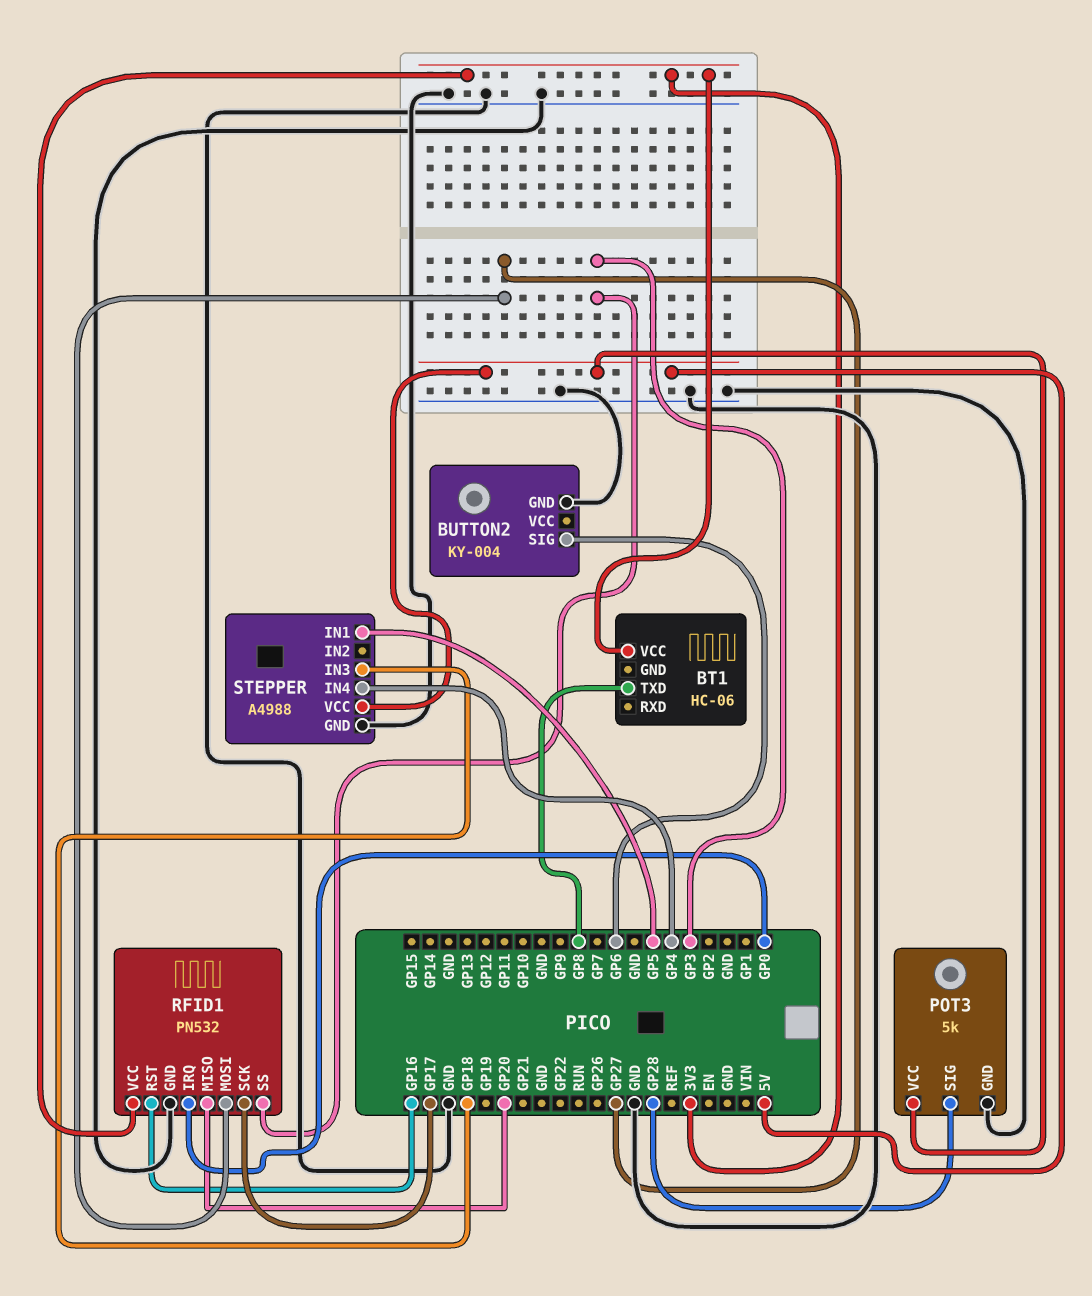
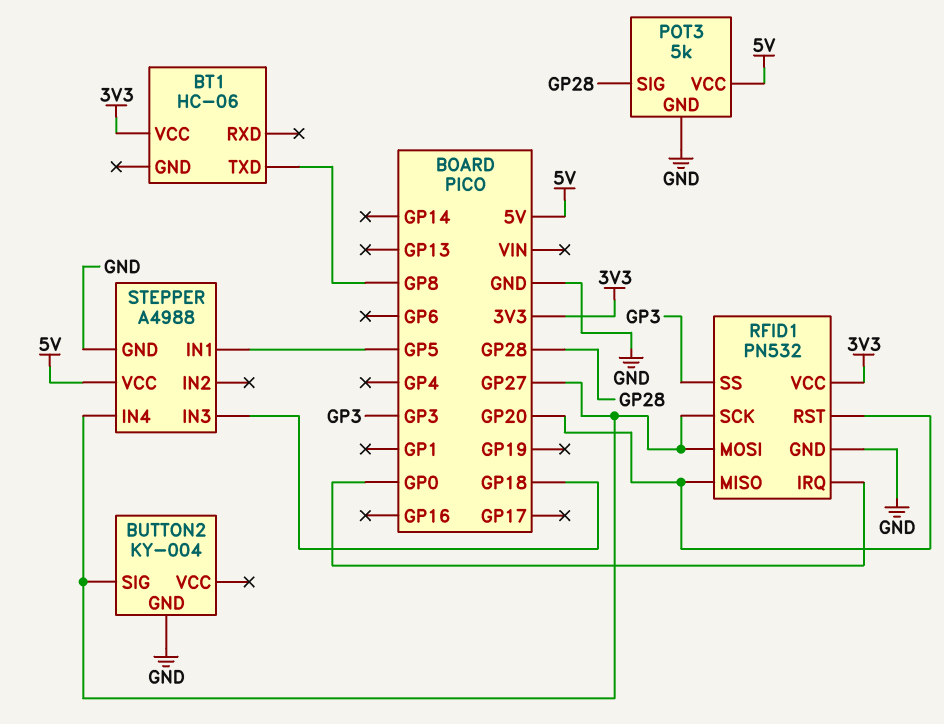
BUTTON2 pin SIG: GP6 -> GP27
RFID1 pin RST: GP16 -> GP20
RFID1 pin SCK: GP17 -> GP27
STEPPER pin IN4: GP4 -> GP27

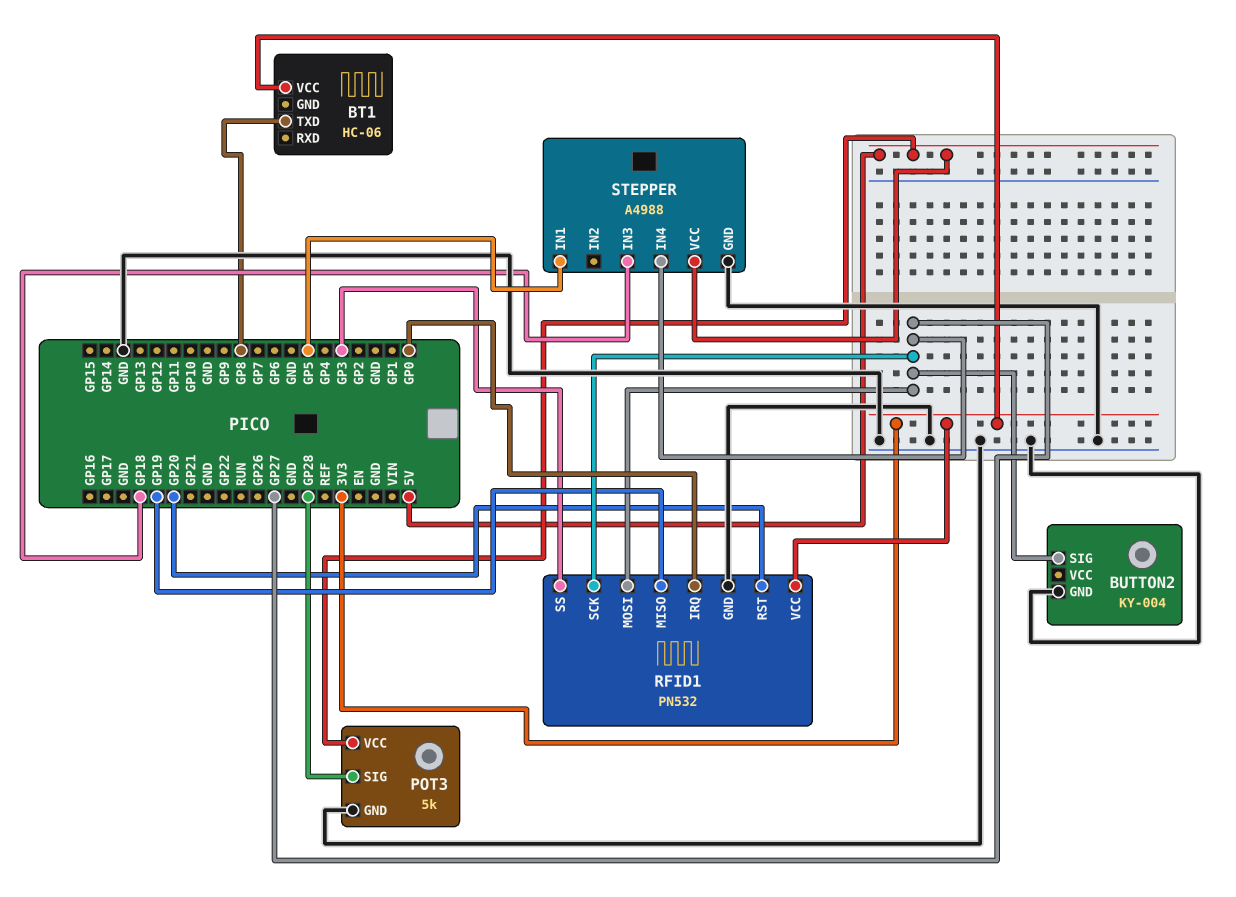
RFID1 pin MISO: GP20 -> GP19

